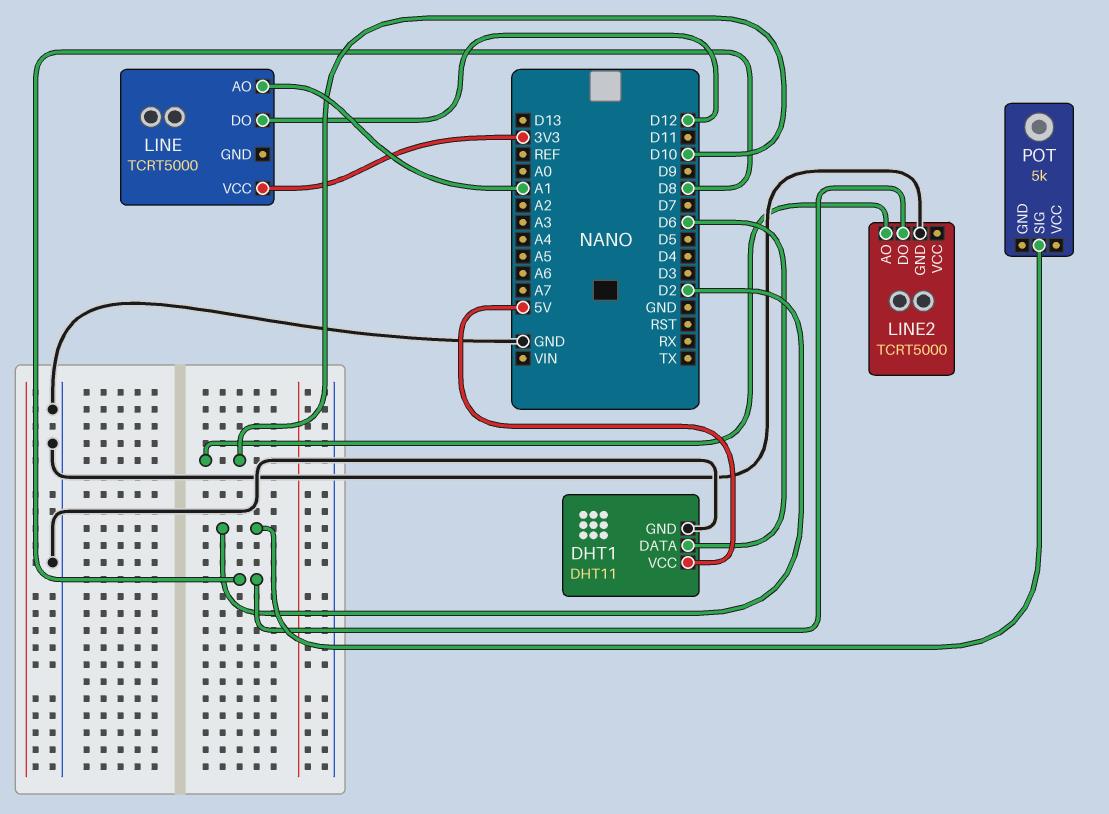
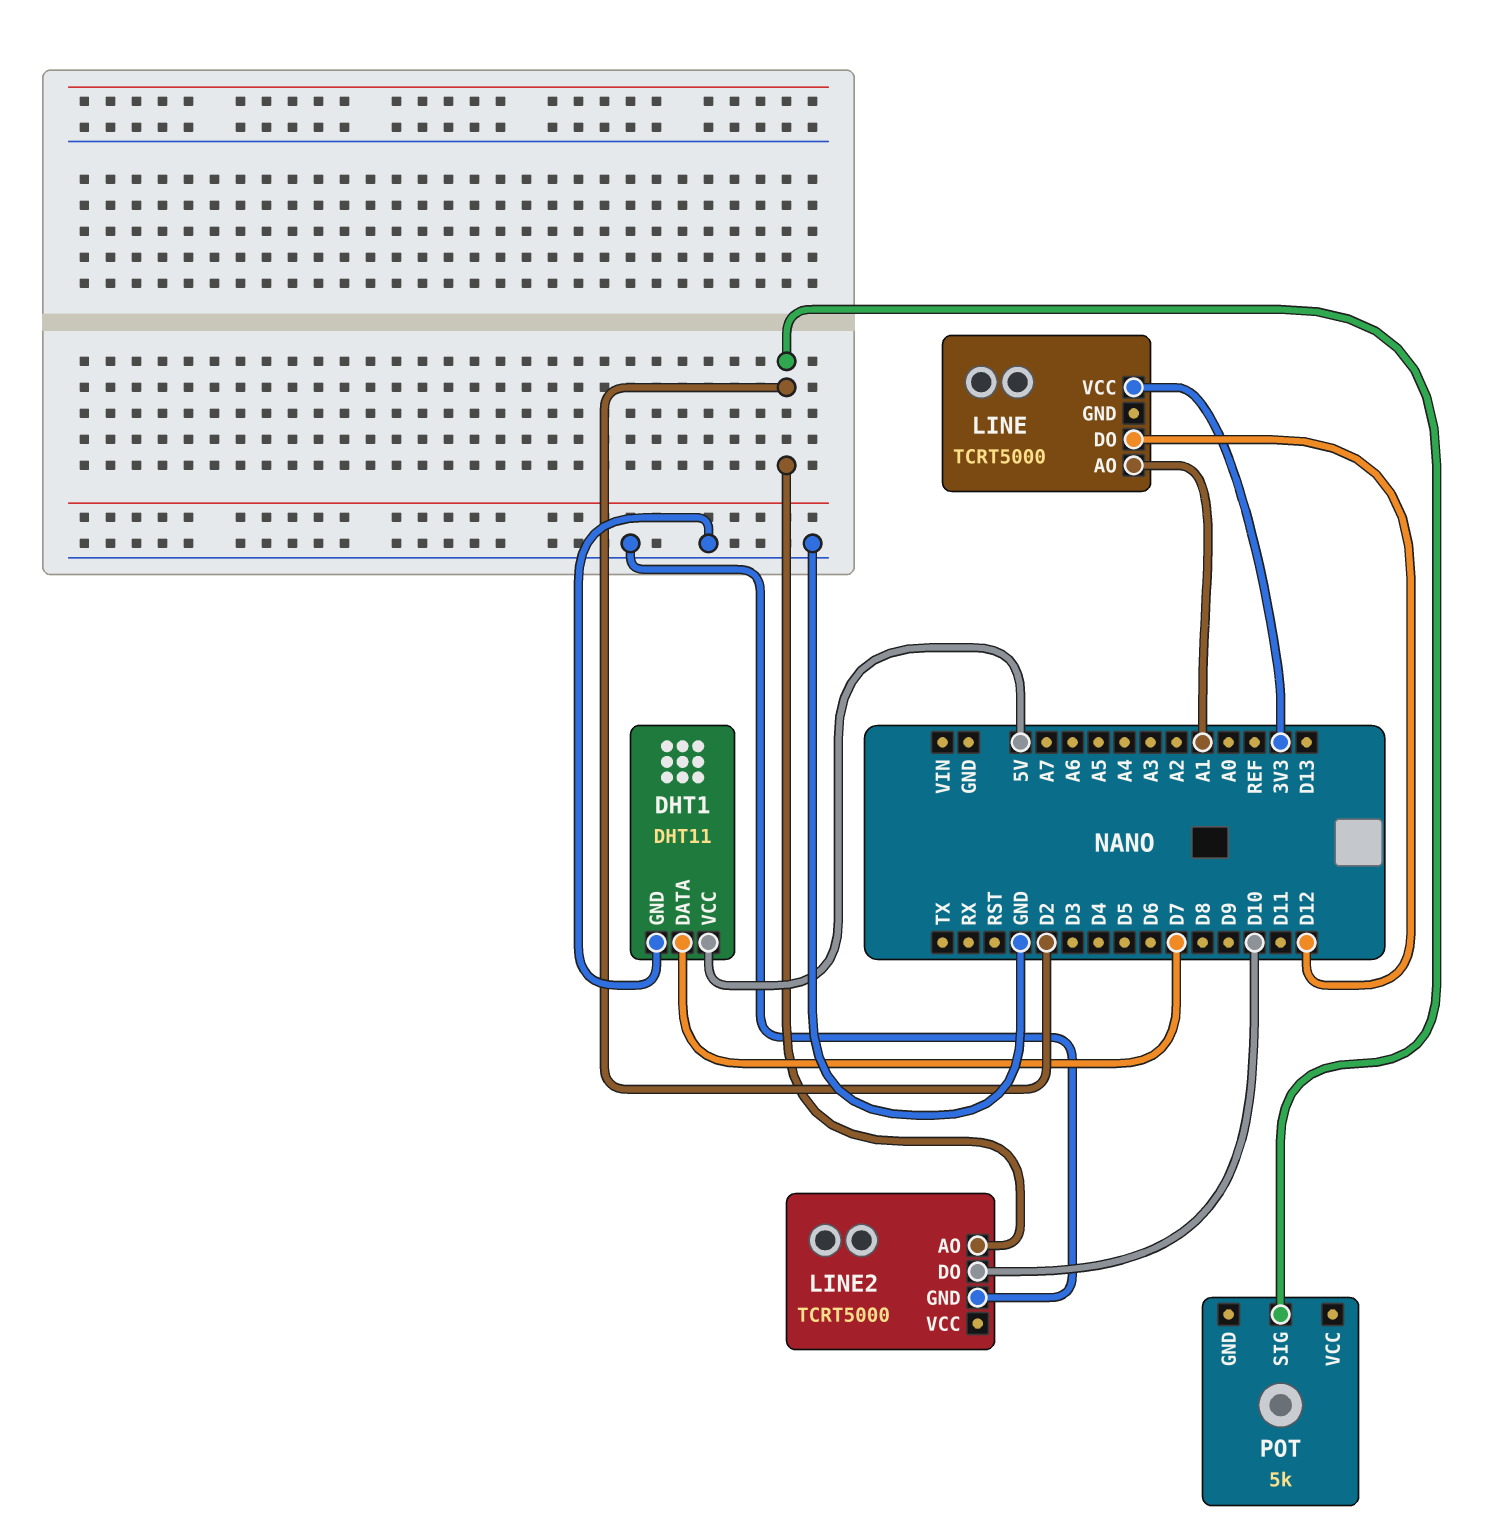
DHT1 pin DATA: D6 -> D7
LINE2 pin AO: D10 -> D2
LINE2 pin DO: D8 -> D10

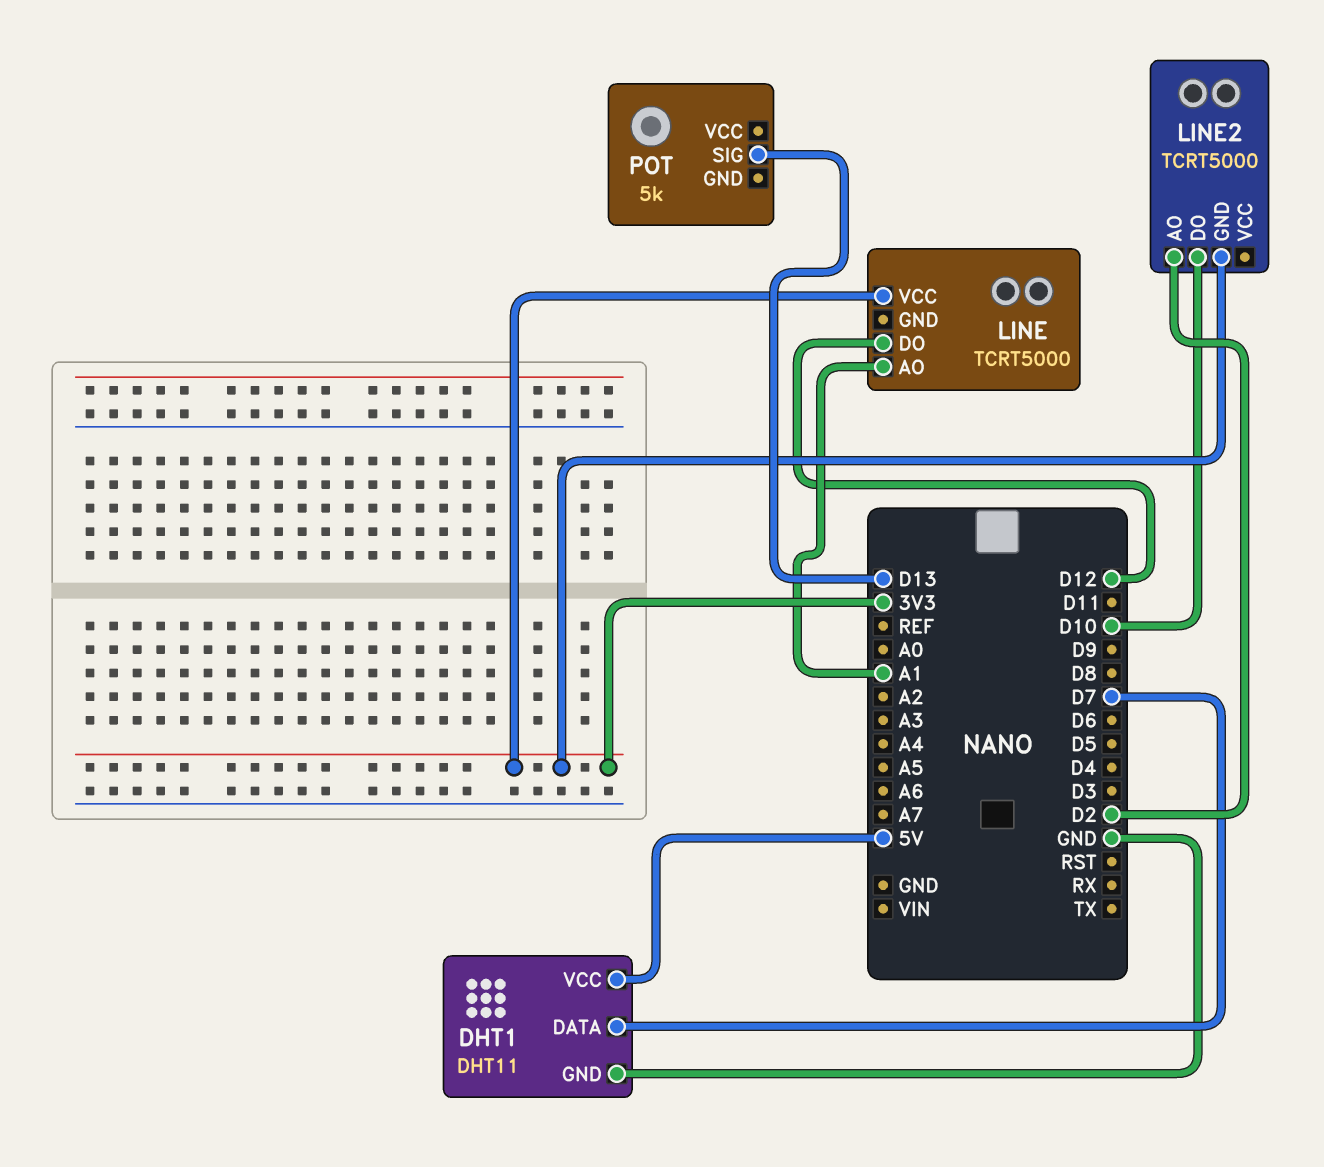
LINE2 pin GND: GND -> 3V3
POT pin SIG: D2 -> D13

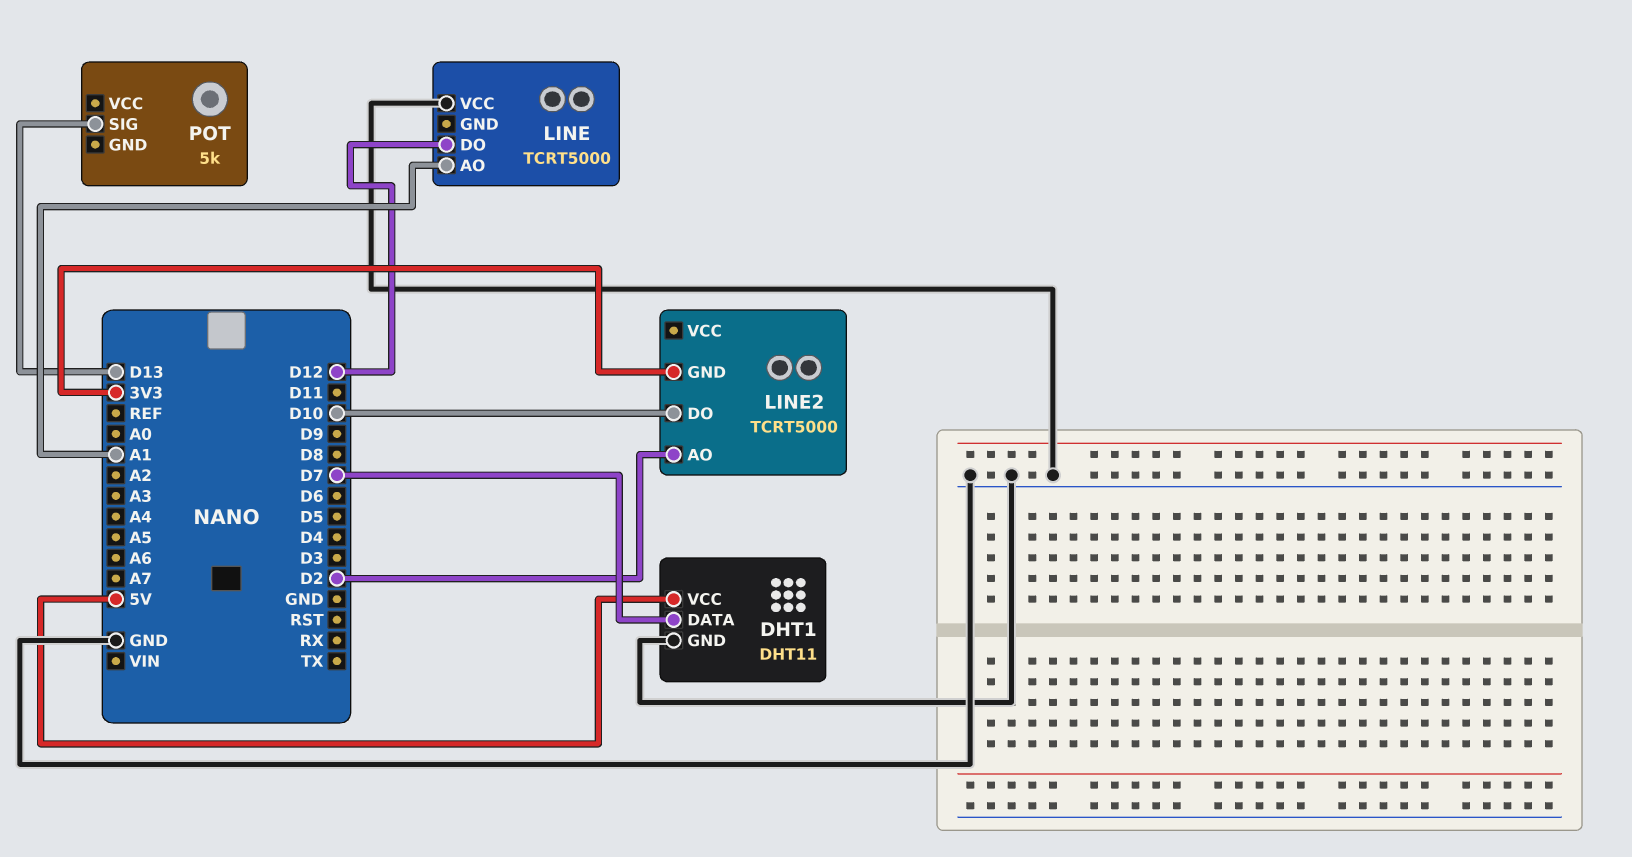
LINE pin VCC: 3V3 -> GND

